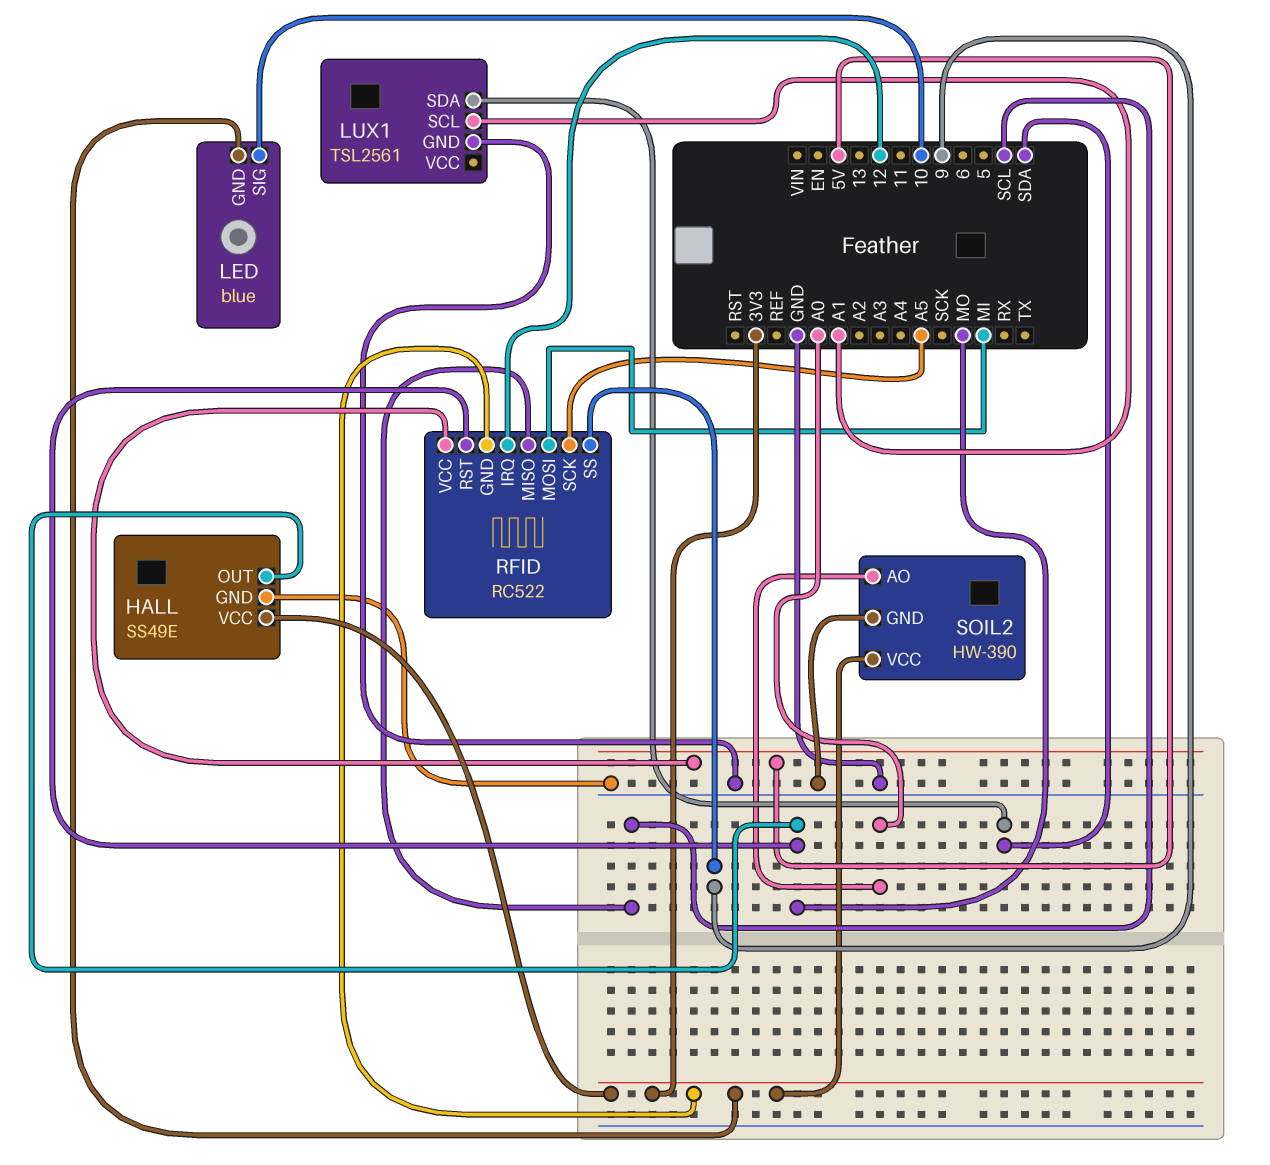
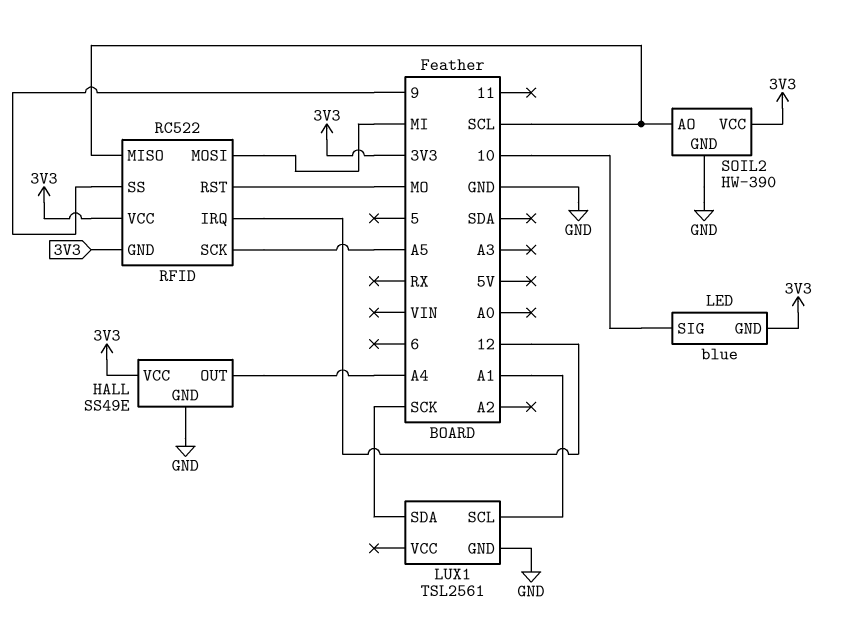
HALL pin OUT: MO -> A4
LUX1 pin SDA: SDA -> SCK
RFID pin VCC: 5V -> 3V3
SOIL2 pin AO: A0 -> SCL

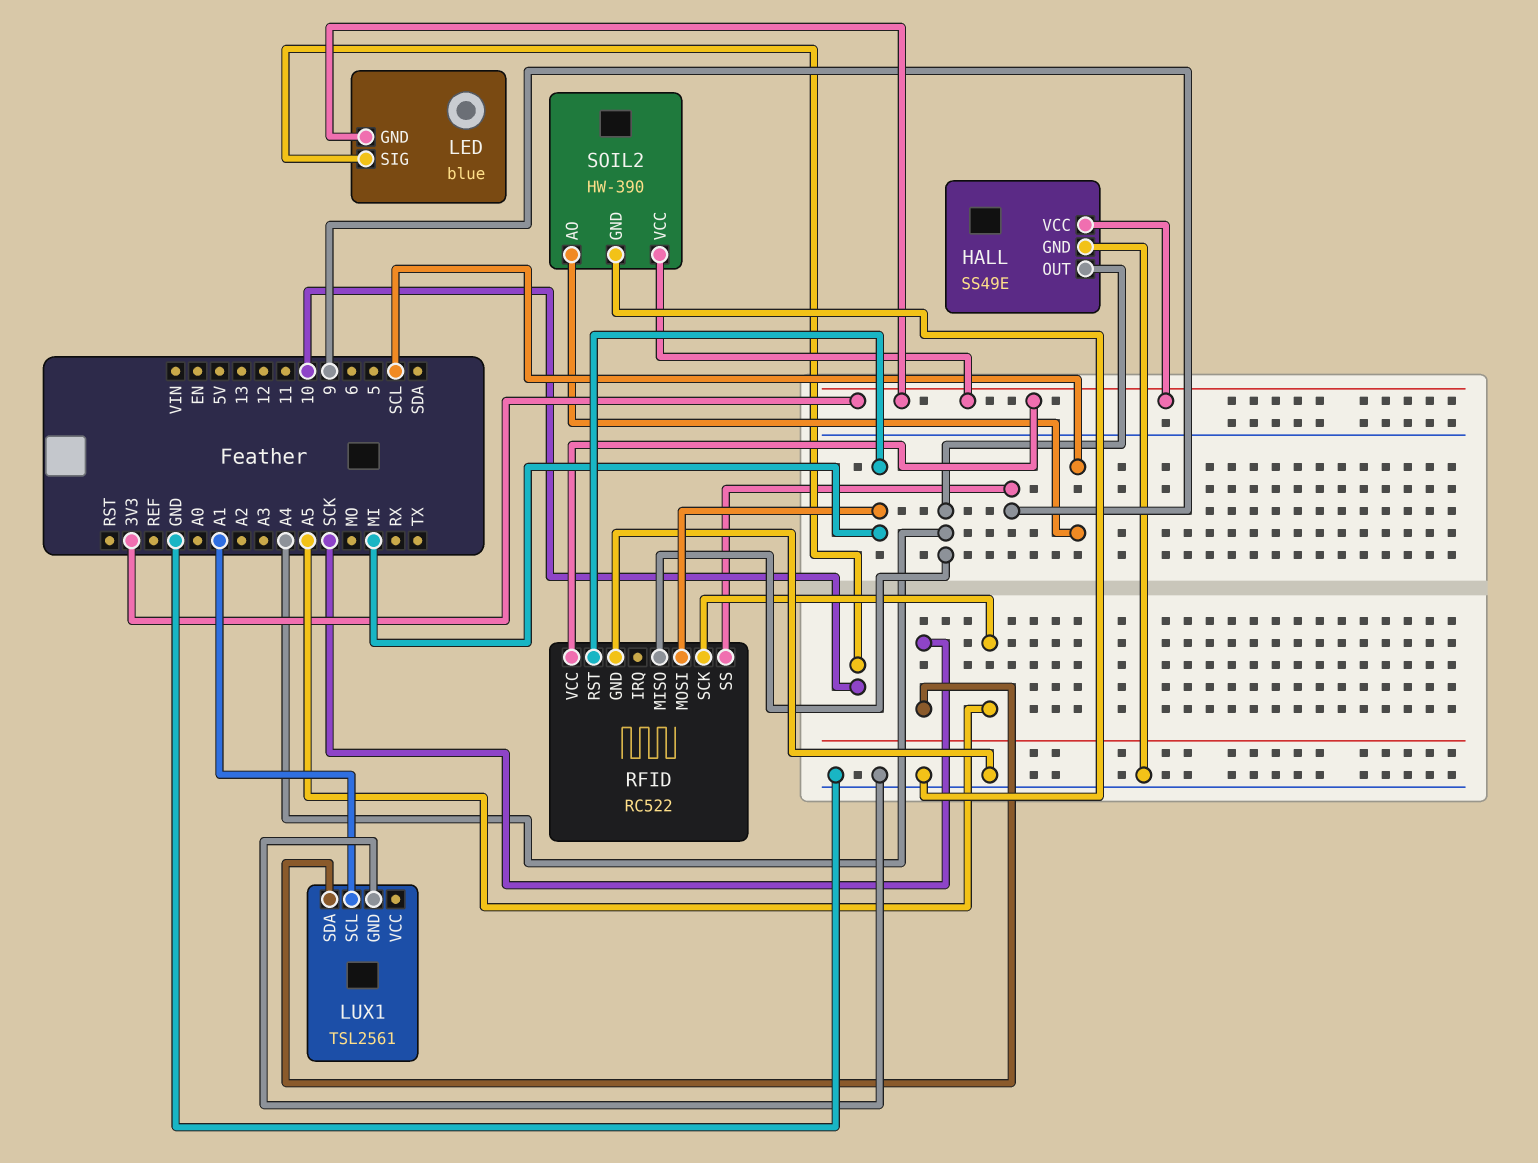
RFID pin GND: 3V3 -> GND
RFID pin IRQ: 12 -> none
RFID pin MISO: SCL -> A4
RFID pin RST: MO -> MI

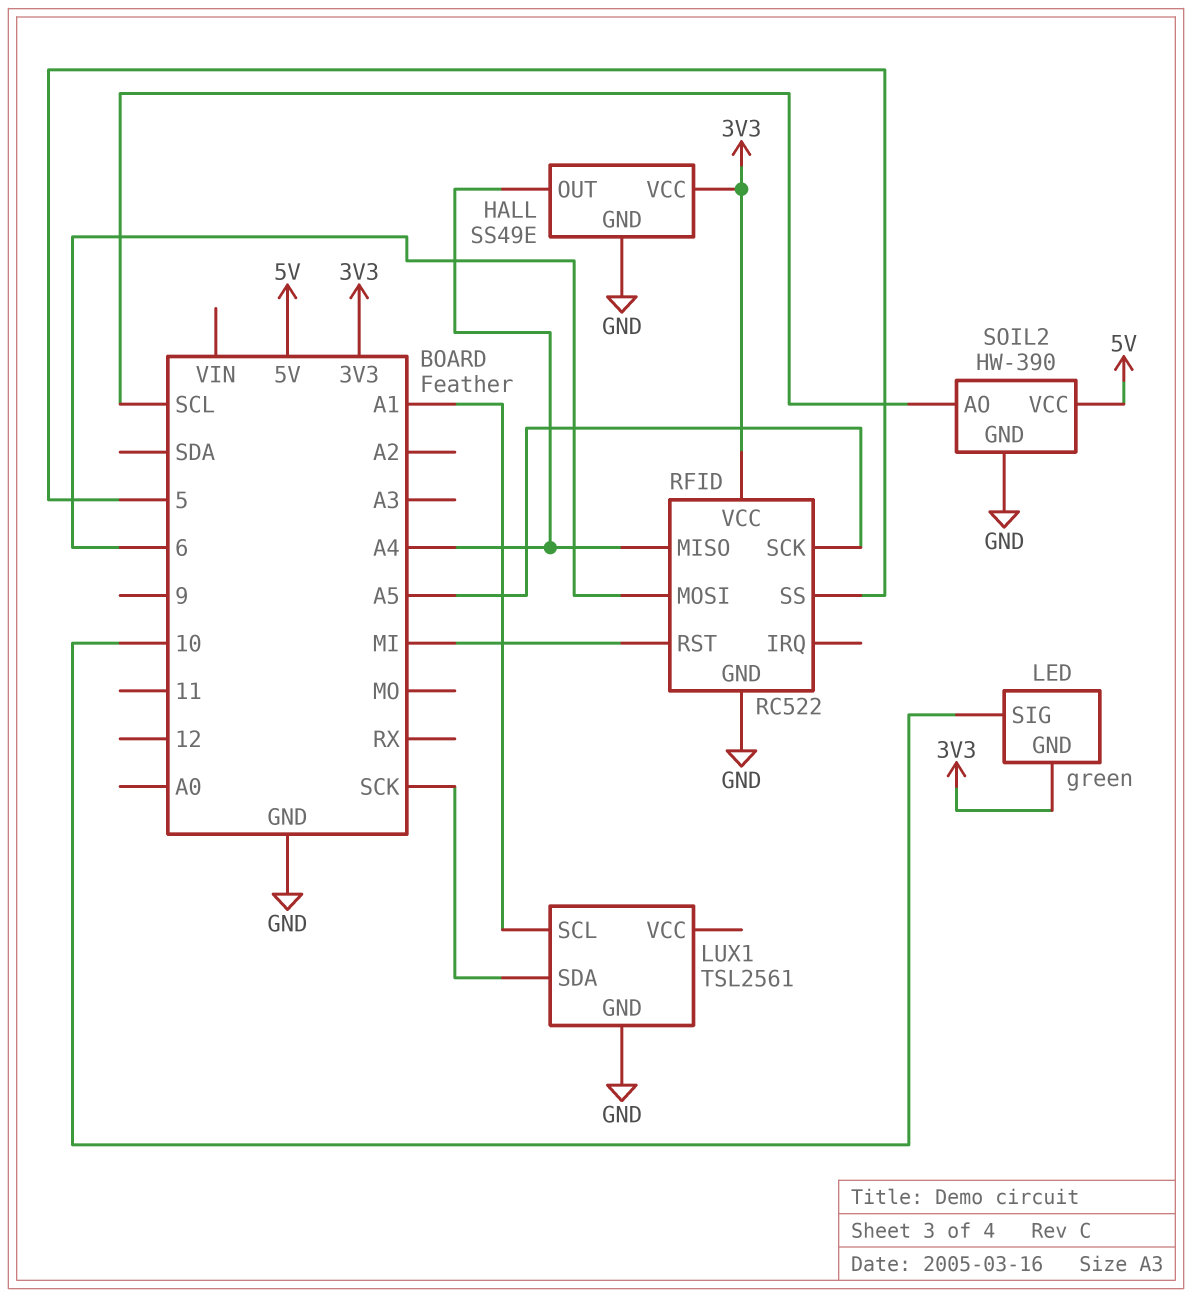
LED: blue -> green
RFID pin MOSI: MI -> 6
RFID pin SS: 9 -> 5
SOIL2 pin VCC: 3V3 -> 5V

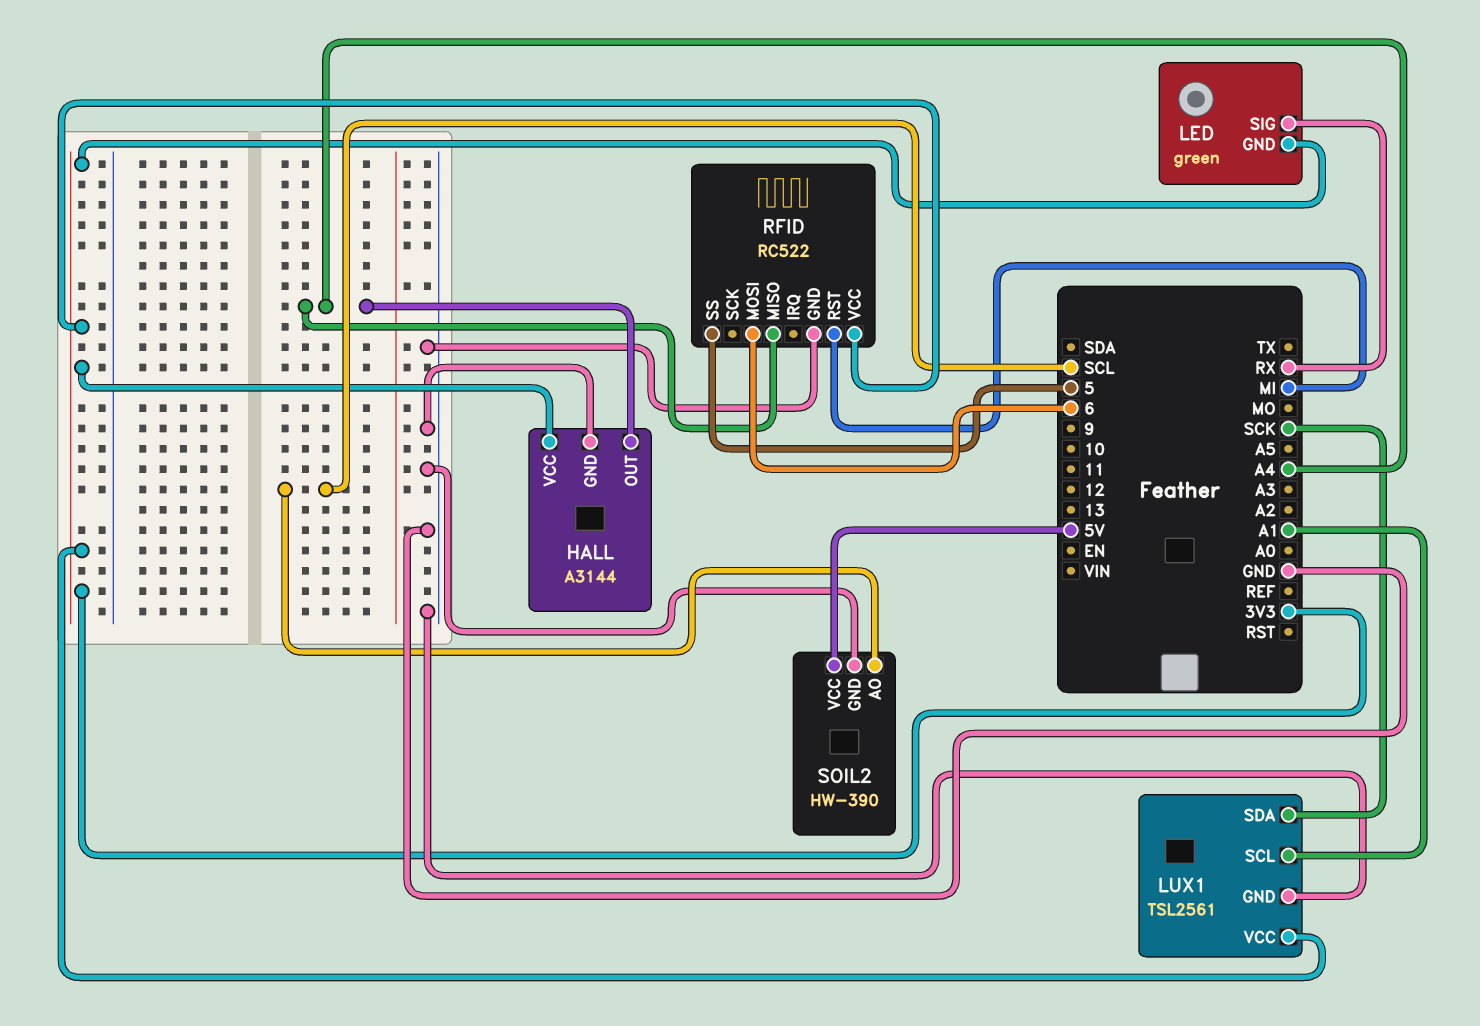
HALL: SS49E -> A3144
LED pin SIG: 10 -> RX
LUX1 pin VCC: none -> 3V3
RFID pin SCK: A5 -> none

